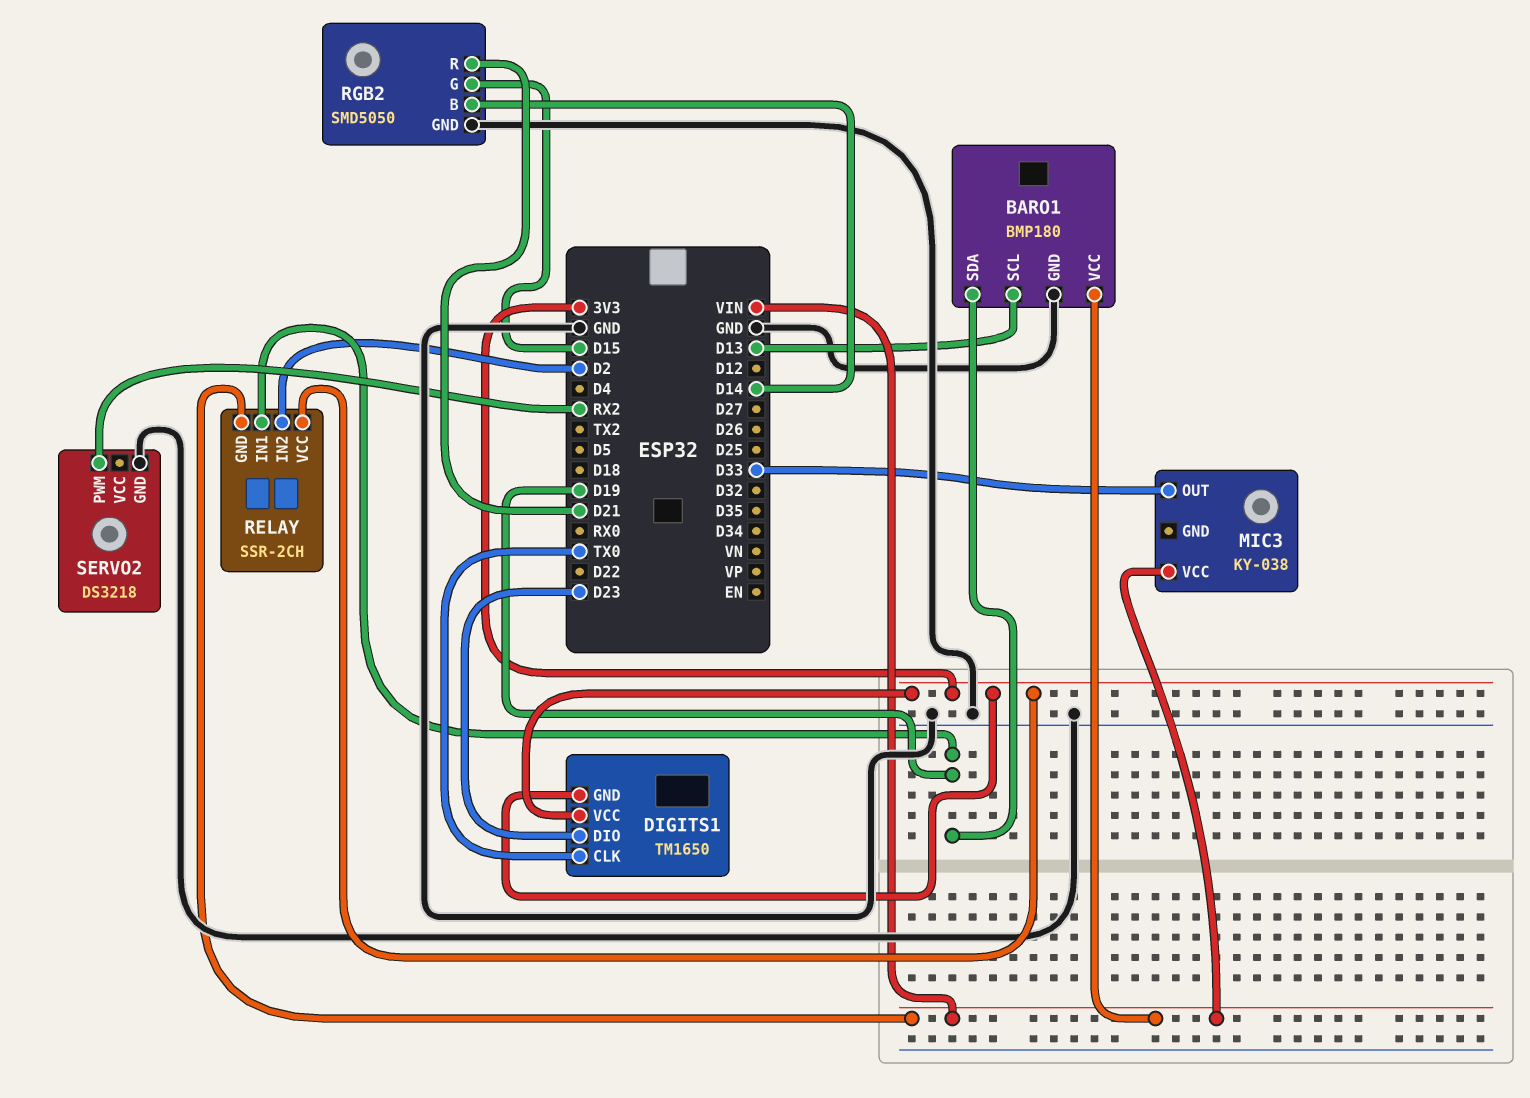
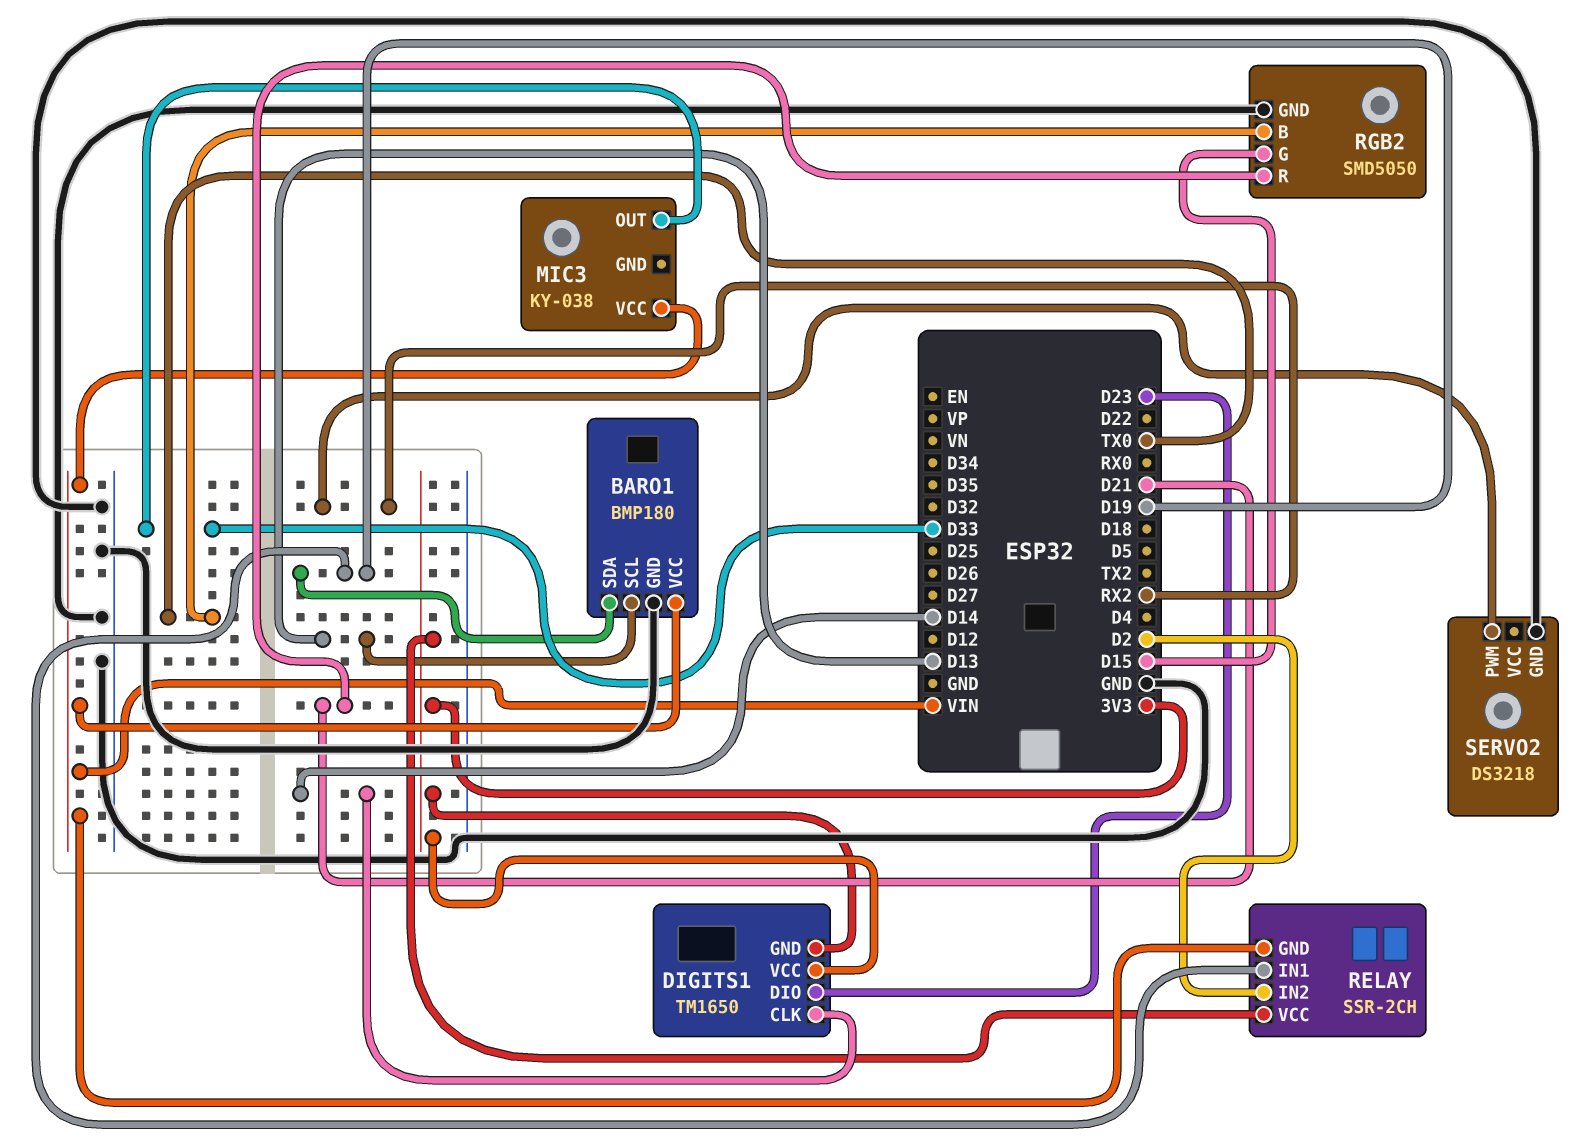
DIGITS1 pin CLK: TX0 -> D14
RGB2 pin B: D14 -> TX0

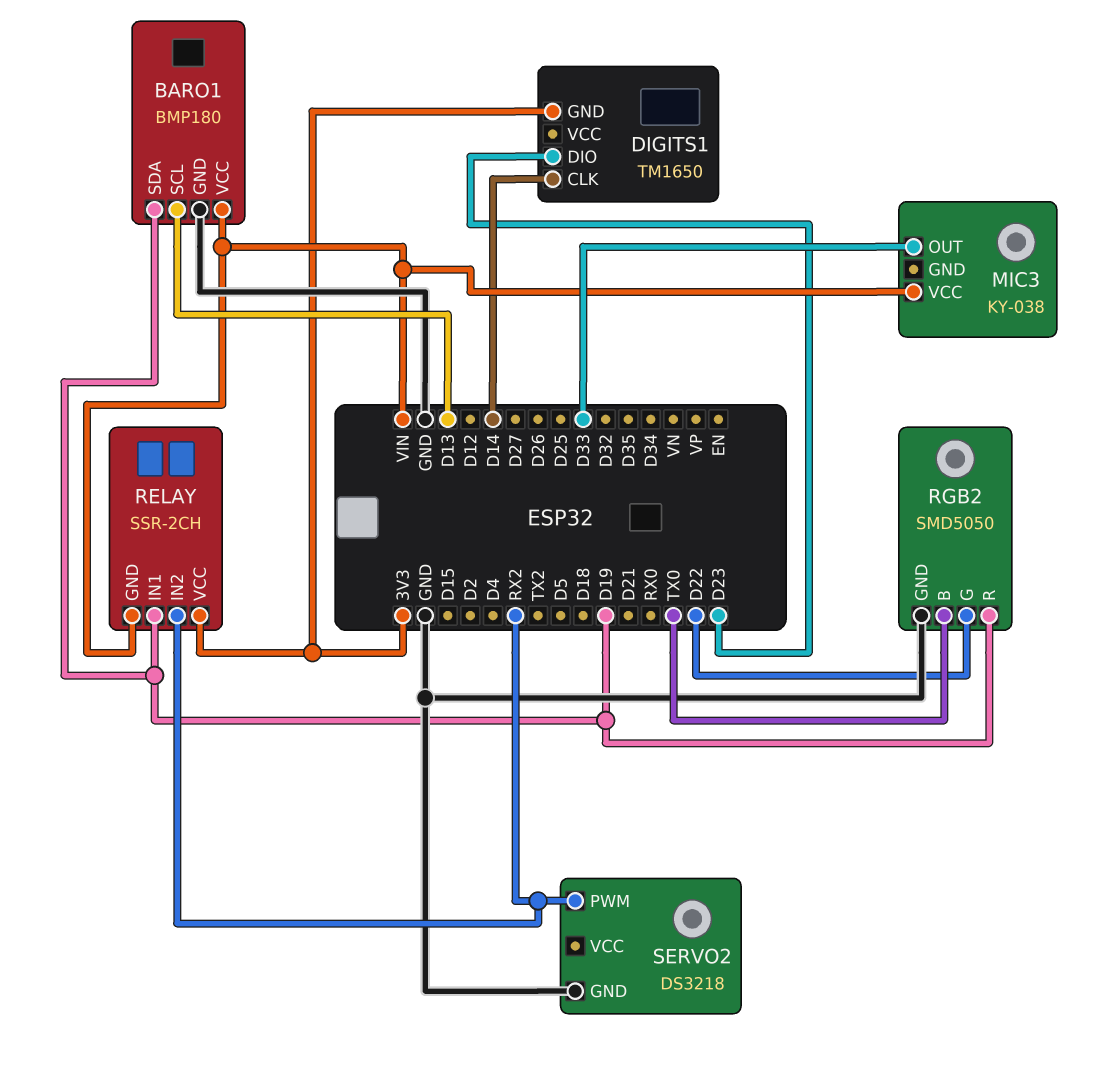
DIGITS1 pin VCC: 3V3 -> none
RELAY pin IN2: D2 -> RX2
RGB2 pin G: D15 -> D22
RGB2 pin R: D21 -> D19

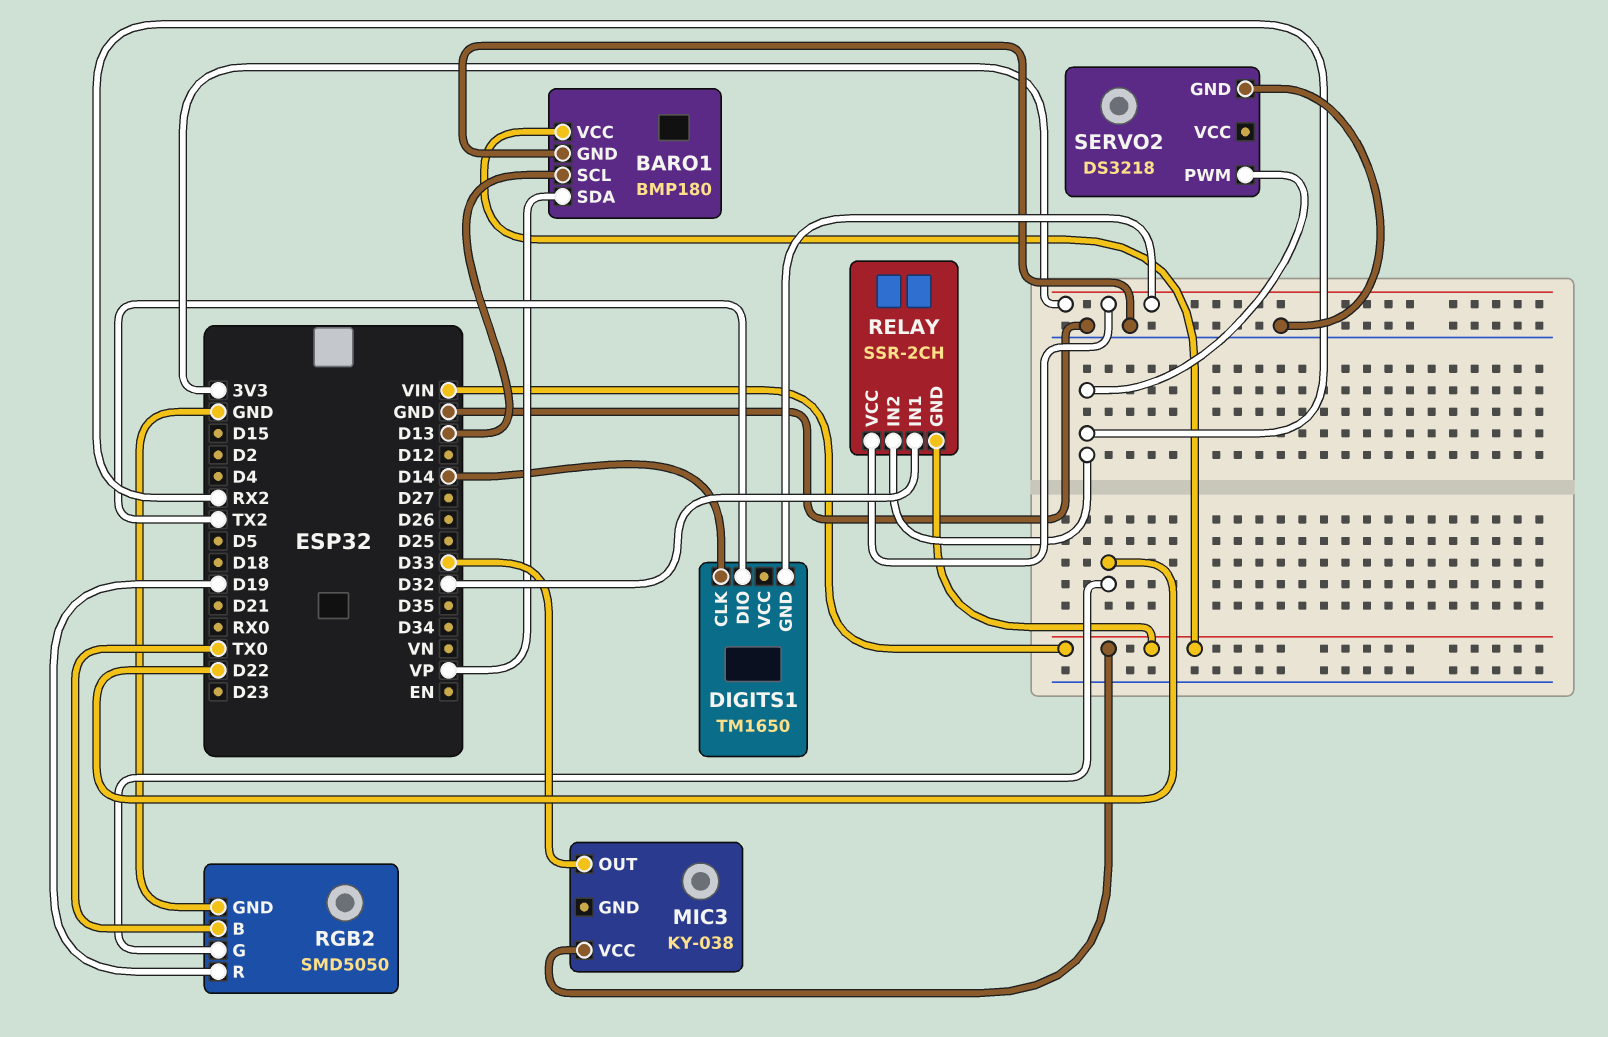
BARO1 pin SDA: D19 -> VP
DIGITS1 pin DIO: D23 -> TX2
RELAY pin IN1: D19 -> D32

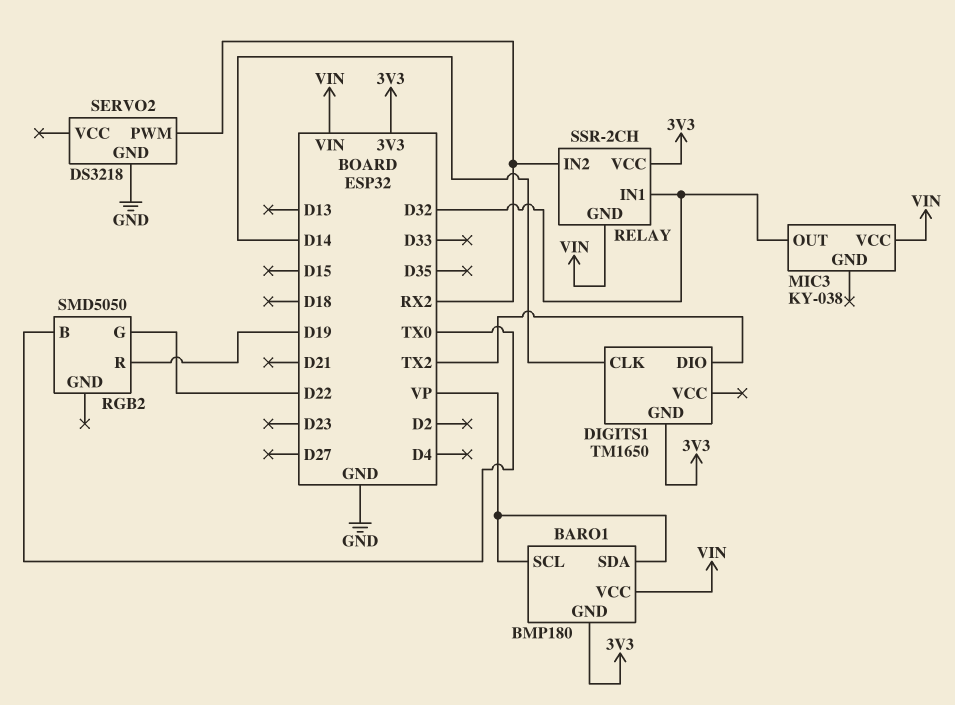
BARO1 pin GND: GND -> 3V3
BARO1 pin SCL: D13 -> VP
MIC3 pin OUT: D33 -> D32
RGB2 pin GND: GND -> none

